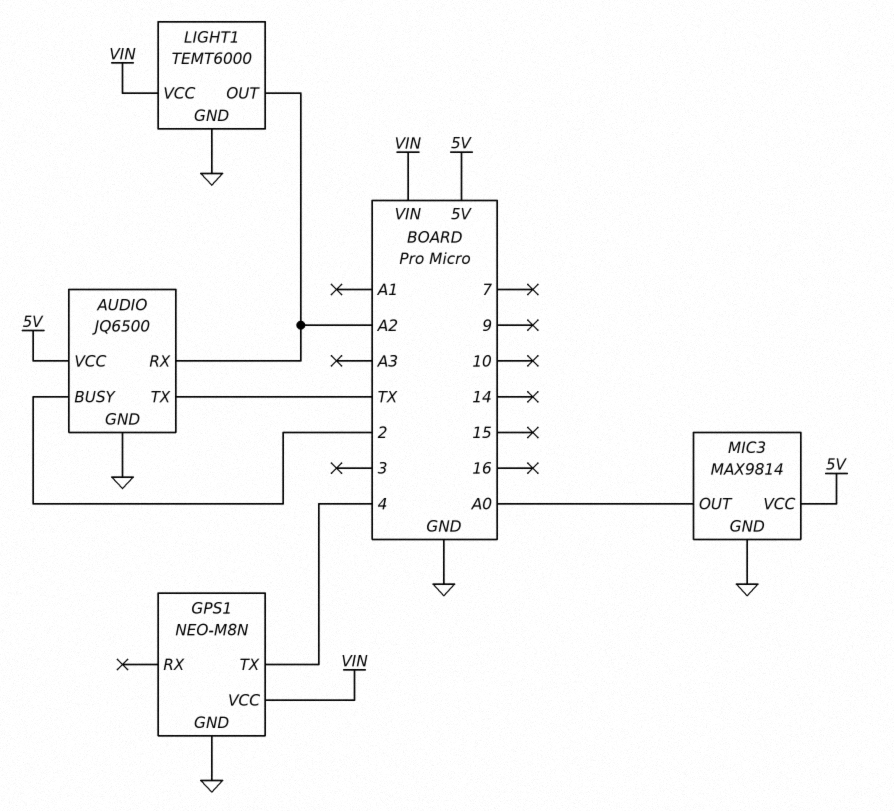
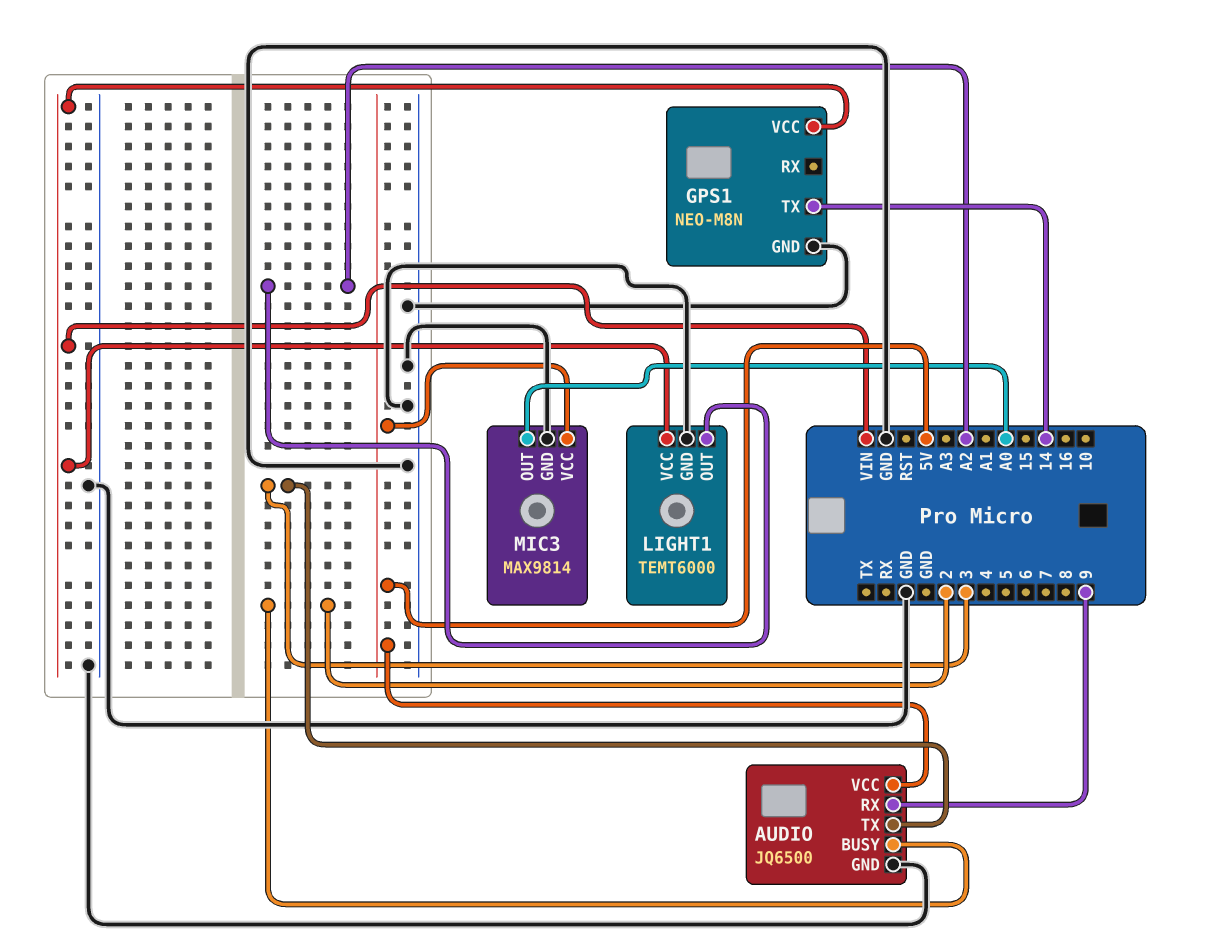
AUDIO pin RX: A2 -> 9
AUDIO pin TX: TX -> 3
GPS1 pin TX: 4 -> 14

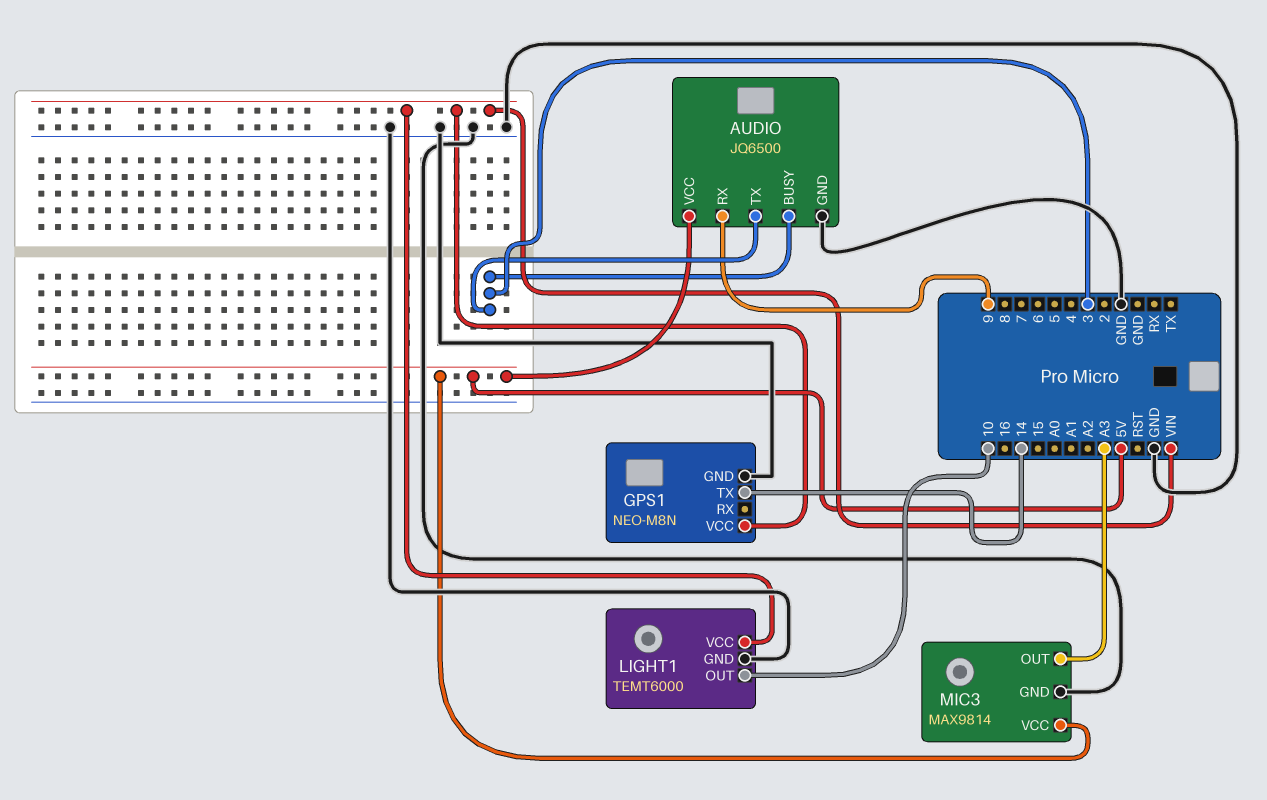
AUDIO pin BUSY: 2 -> 3
LIGHT1 pin OUT: A2 -> 10
MIC3 pin OUT: A0 -> A3

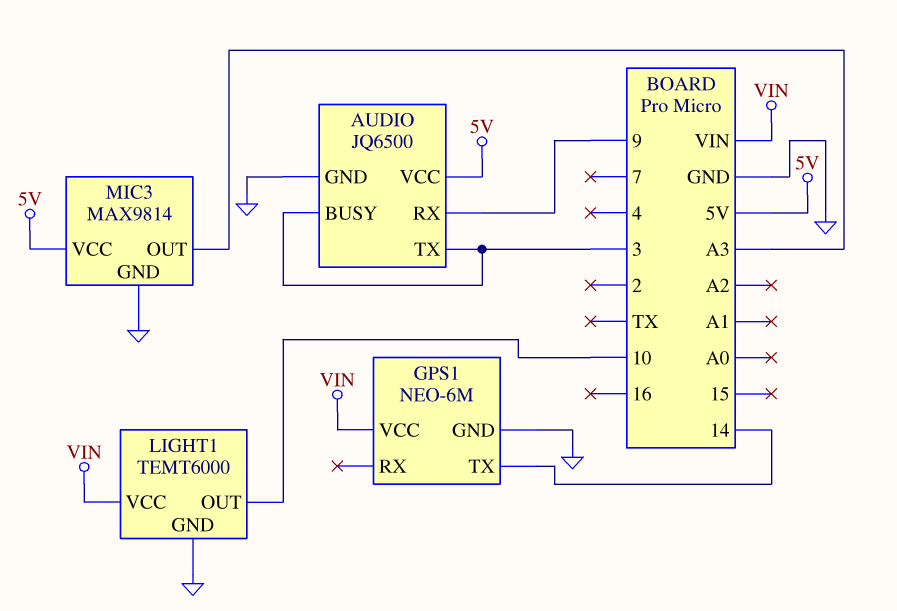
GPS1: NEO-M8N -> NEO-6M

